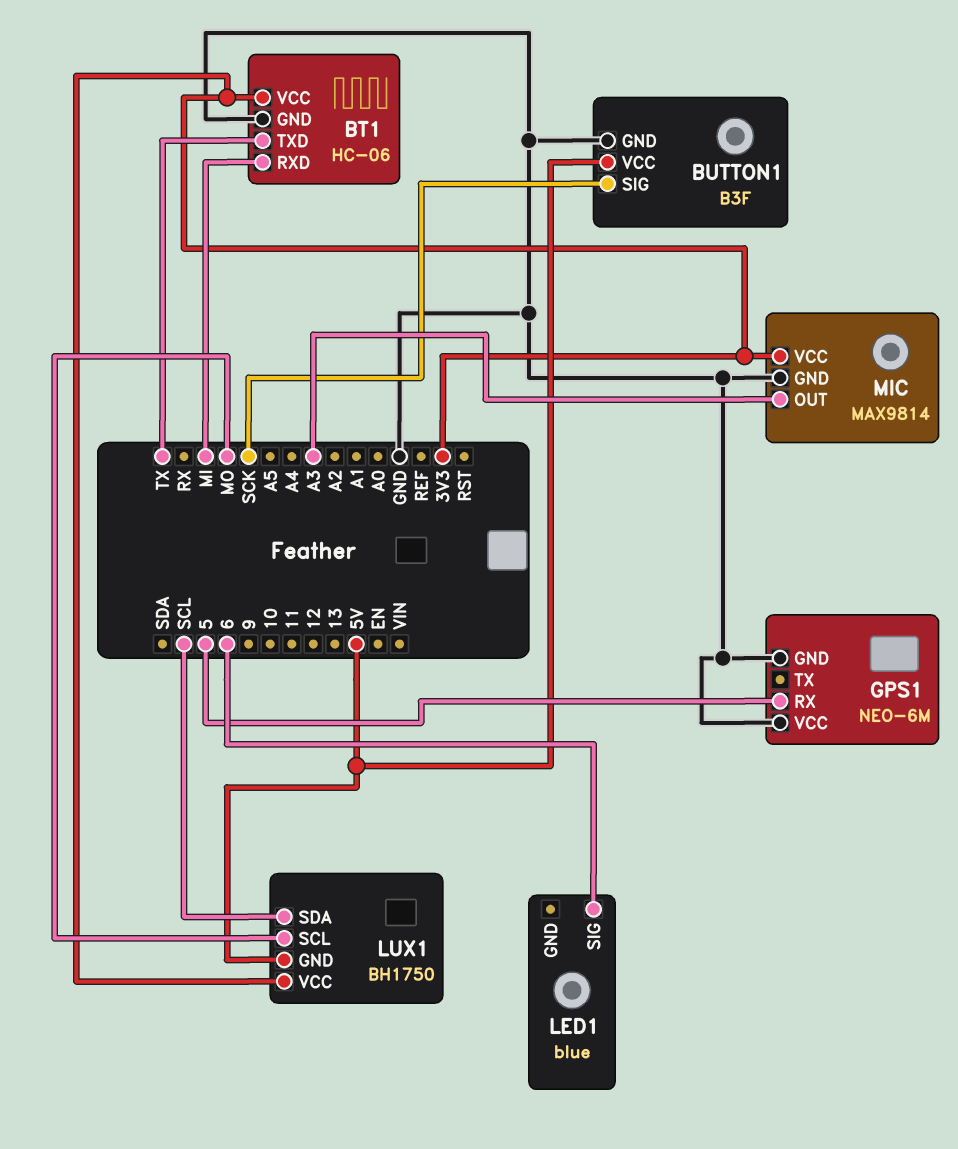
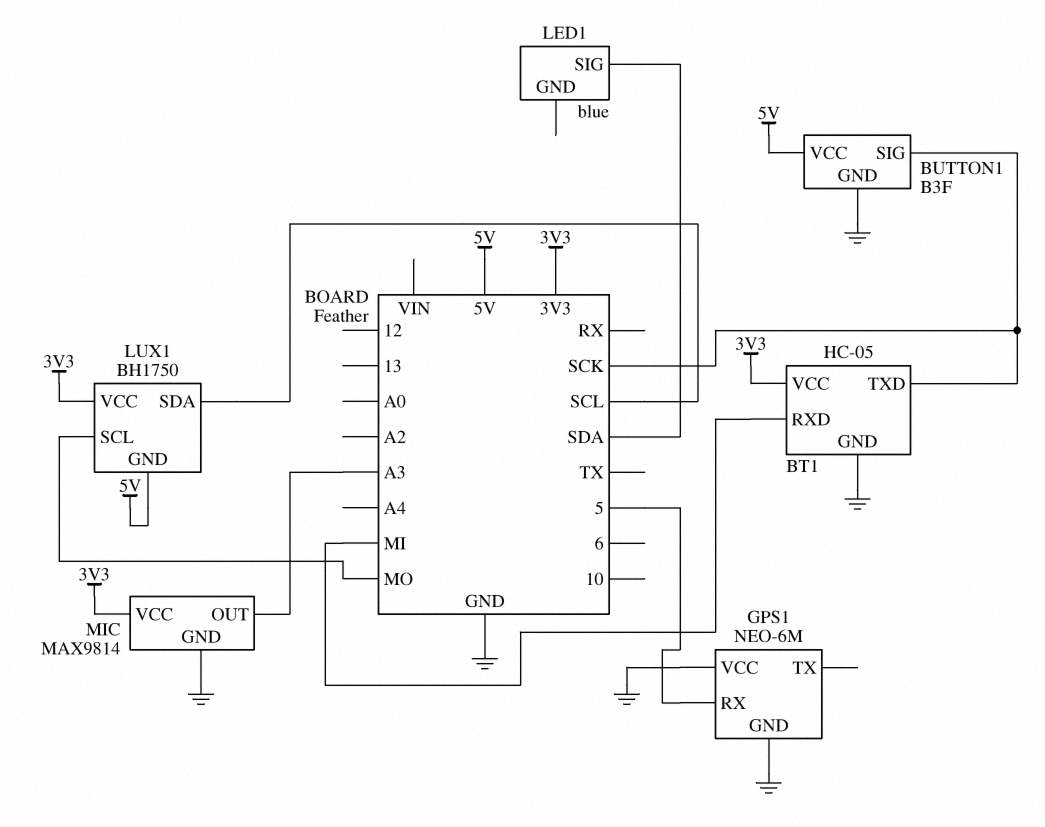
BT1: HC-06 -> HC-05
BT1 pin TXD: TX -> SCK
LED1 pin SIG: 6 -> SDA

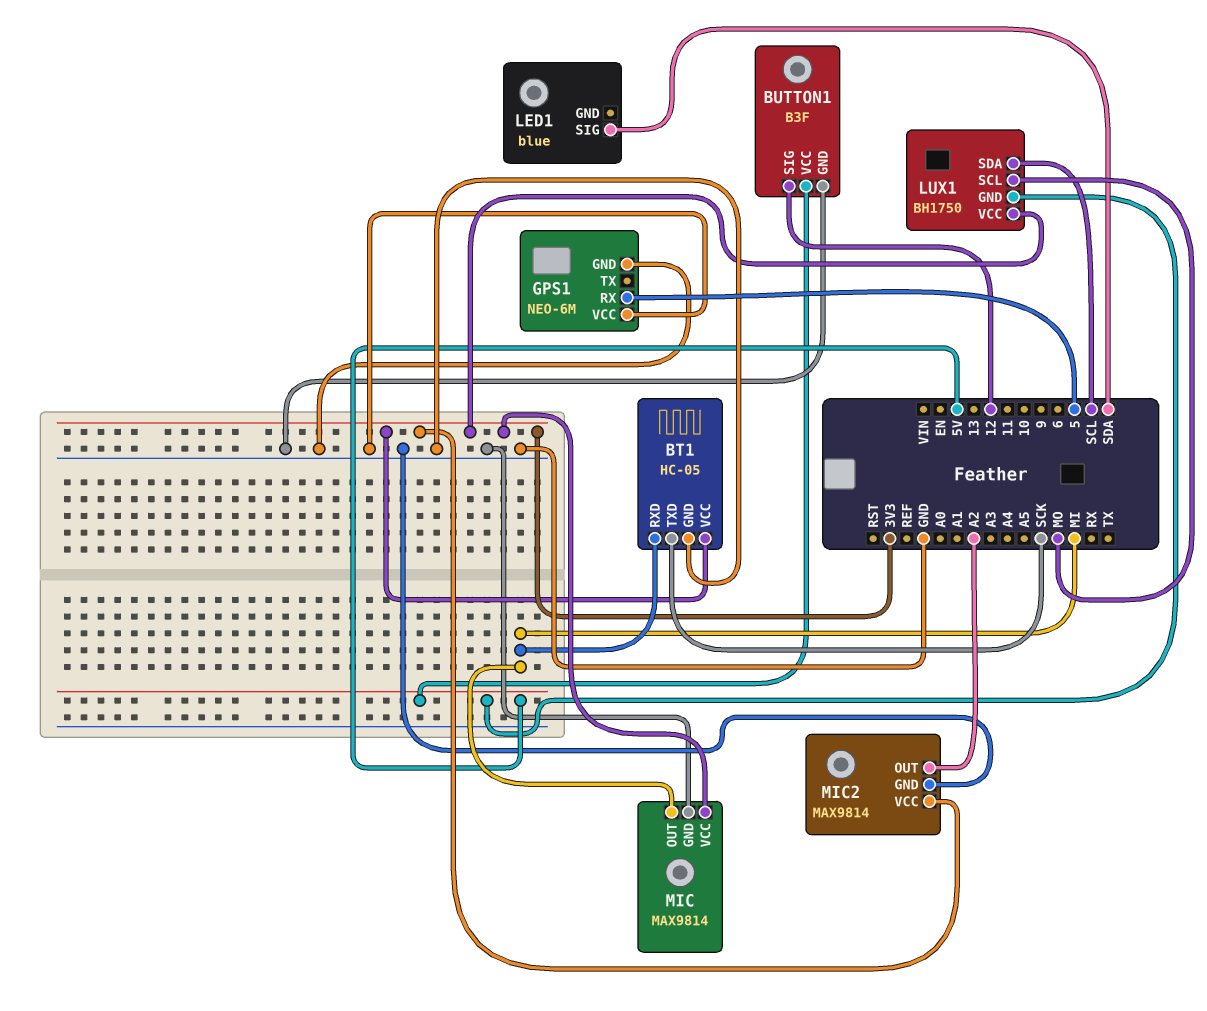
BUTTON1 pin SIG: SCK -> 12
MIC pin OUT: A3 -> MI
MIC2: none -> MAX9814
MIC2 pin GND: none -> GND
MIC2 pin OUT: none -> A2
MIC2 pin VCC: none -> 3V3

